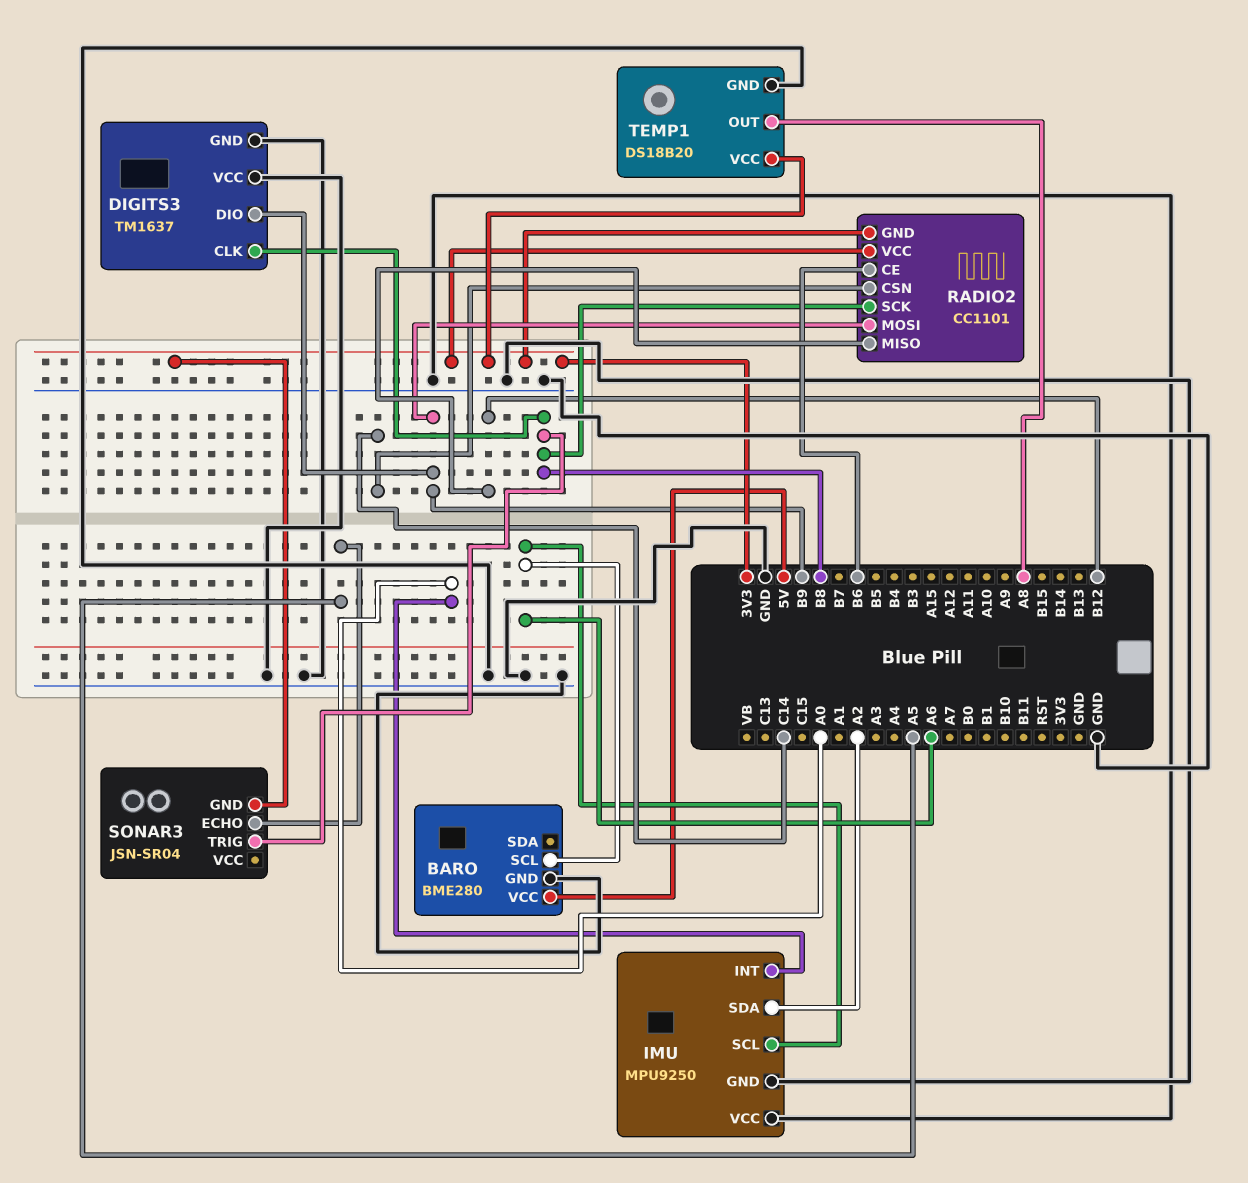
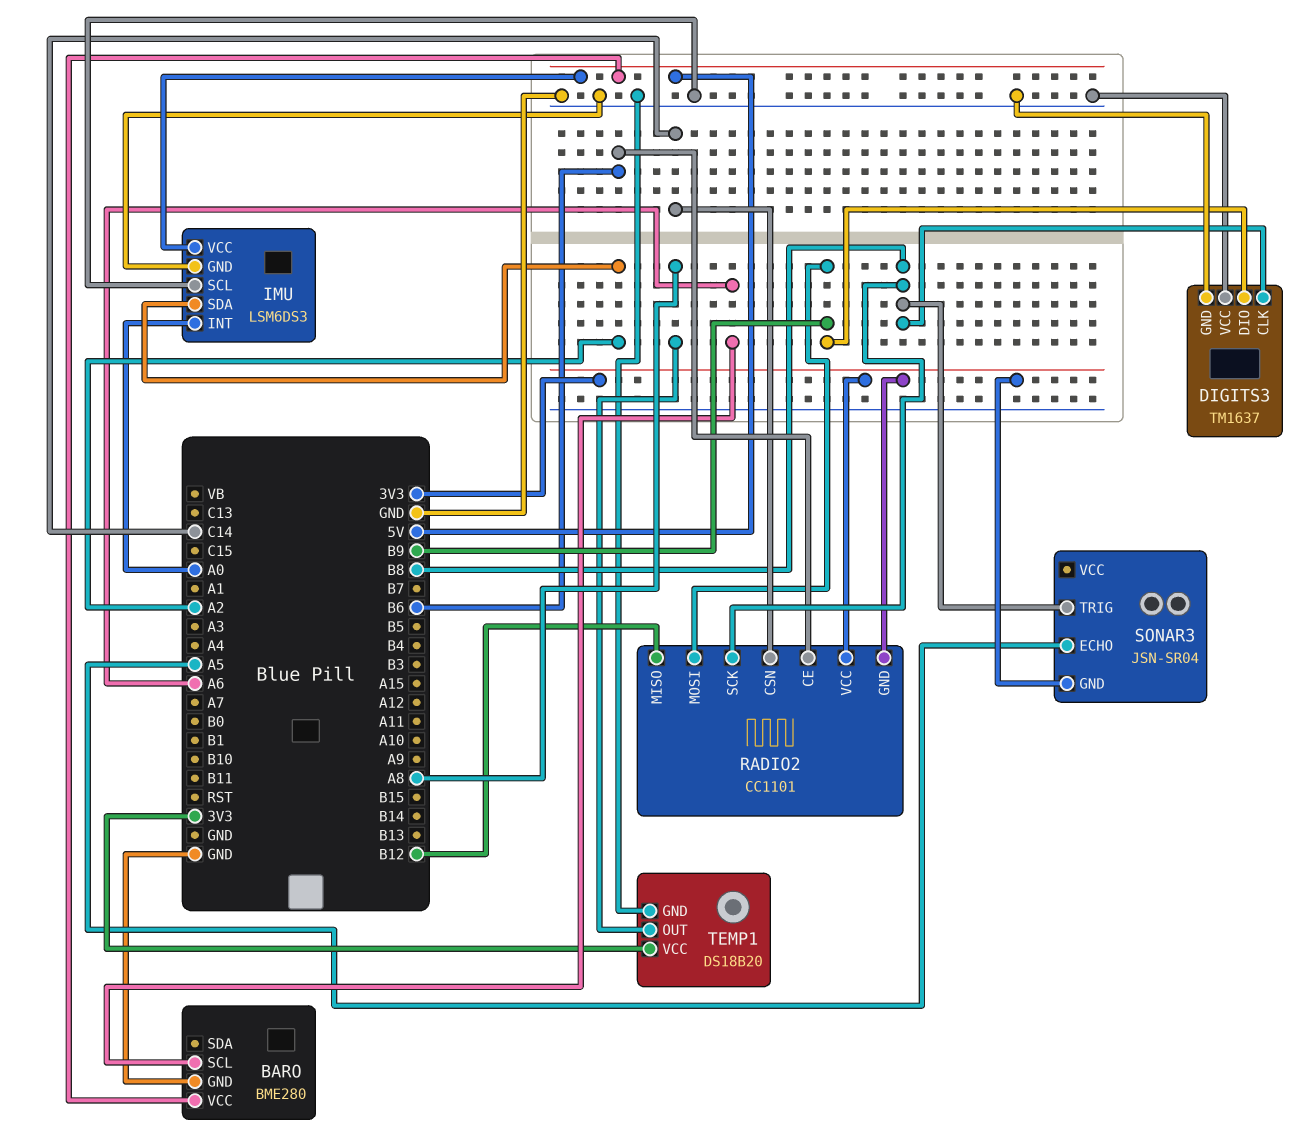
IMU: MPU9250 -> LSM6DS3
IMU pin SCL: A6 -> GND
IMU pin VCC: GND -> 5V

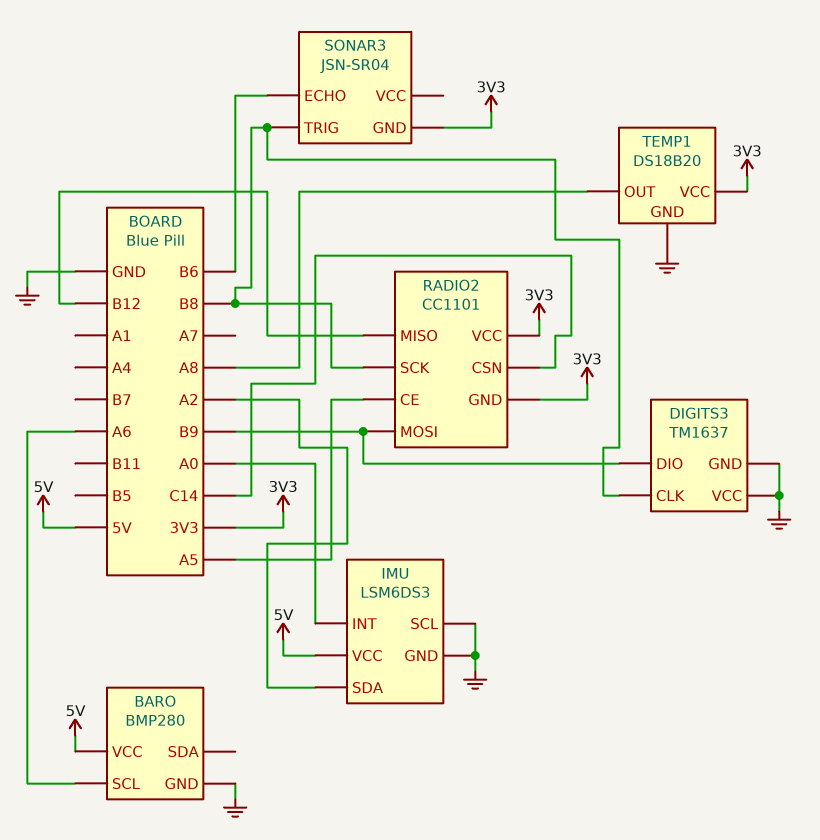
BARO: BME280 -> BMP280
RADIO2 pin CE: B6 -> A5
SONAR3 pin ECHO: A5 -> B6

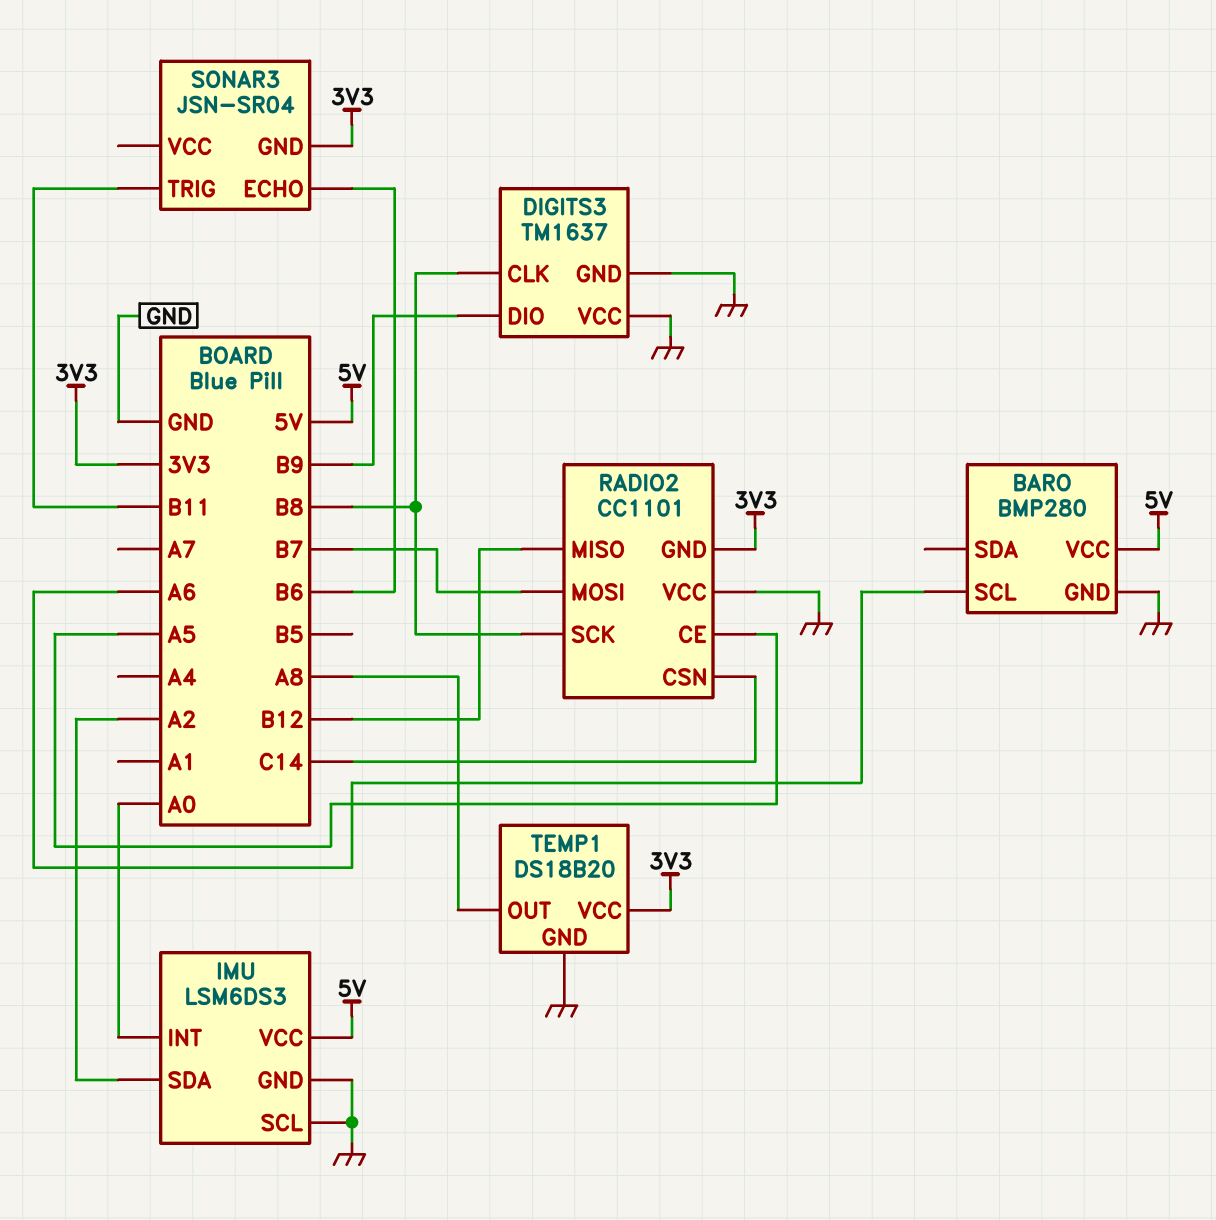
RADIO2 pin MOSI: B9 -> B7
RADIO2 pin VCC: 3V3 -> GND
SONAR3 pin TRIG: B8 -> B11

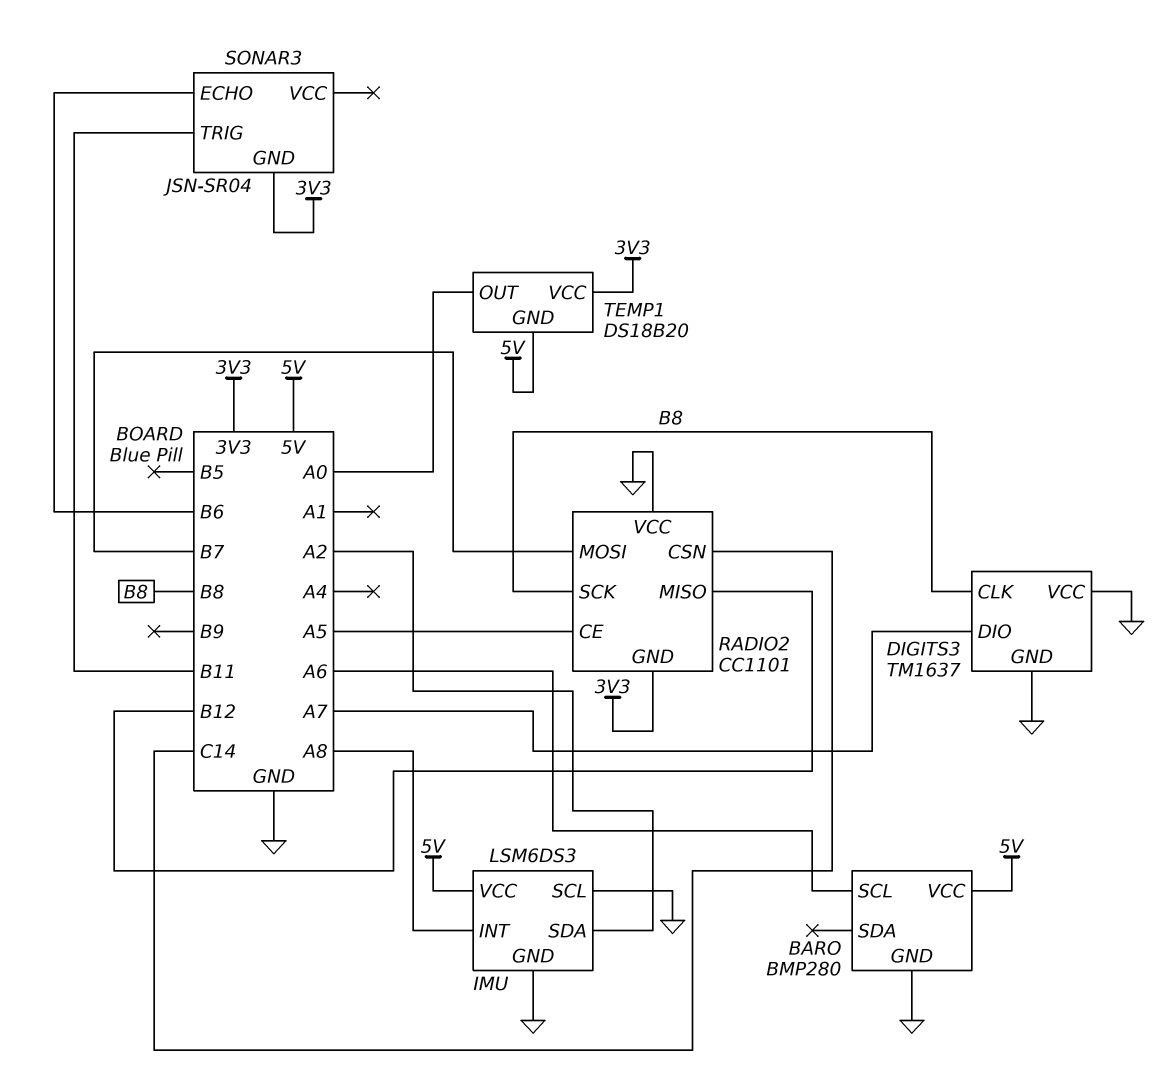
DIGITS3 pin DIO: B9 -> A7
IMU pin INT: A0 -> A8
TEMP1 pin GND: GND -> 5V
TEMP1 pin OUT: A8 -> A0

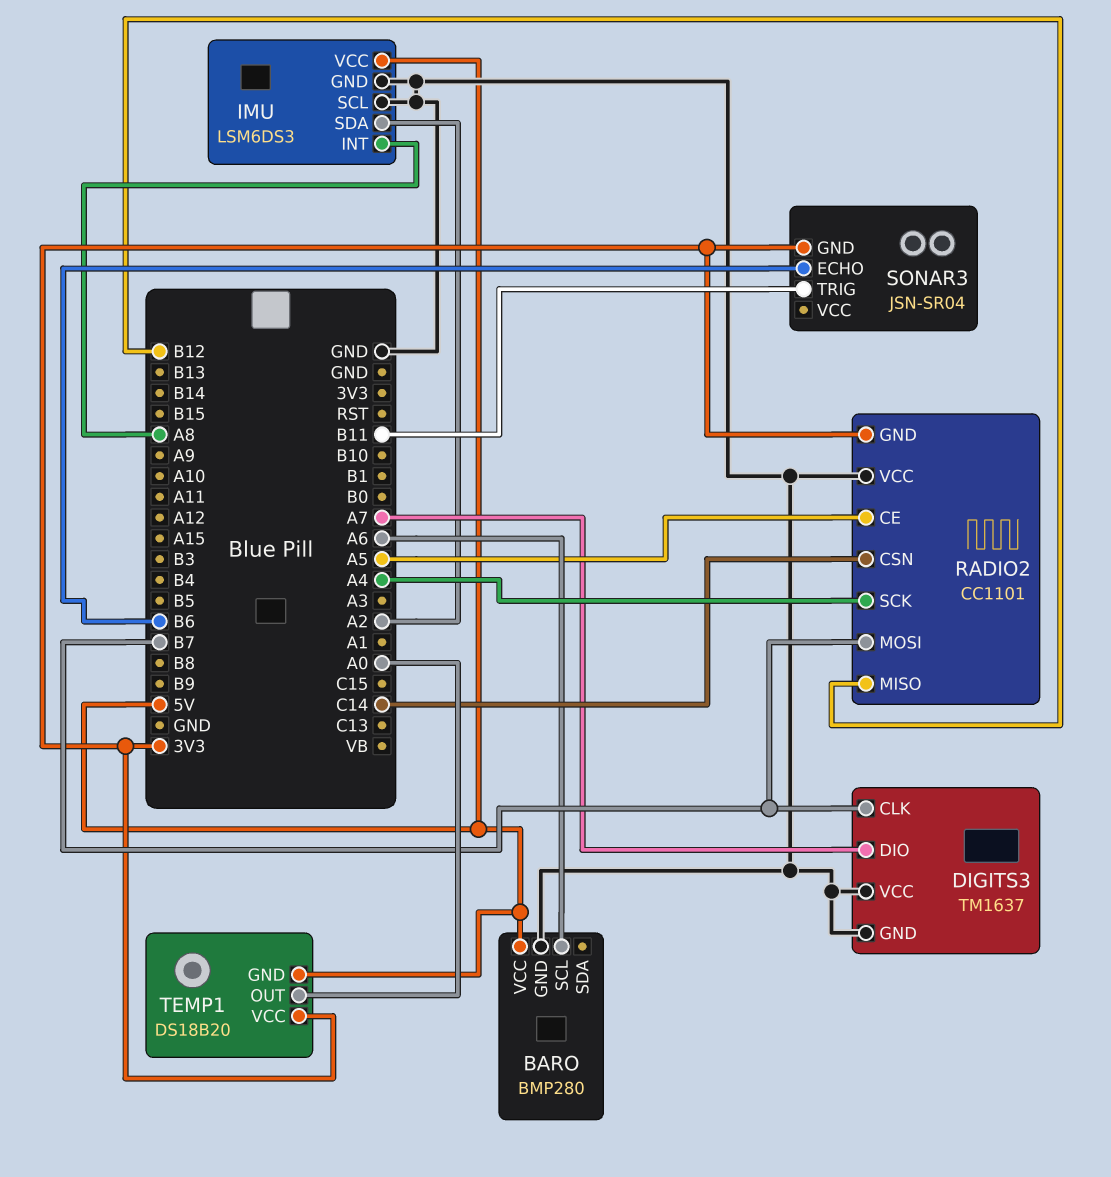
DIGITS3 pin CLK: B8 -> B7
RADIO2 pin SCK: B8 -> A4

